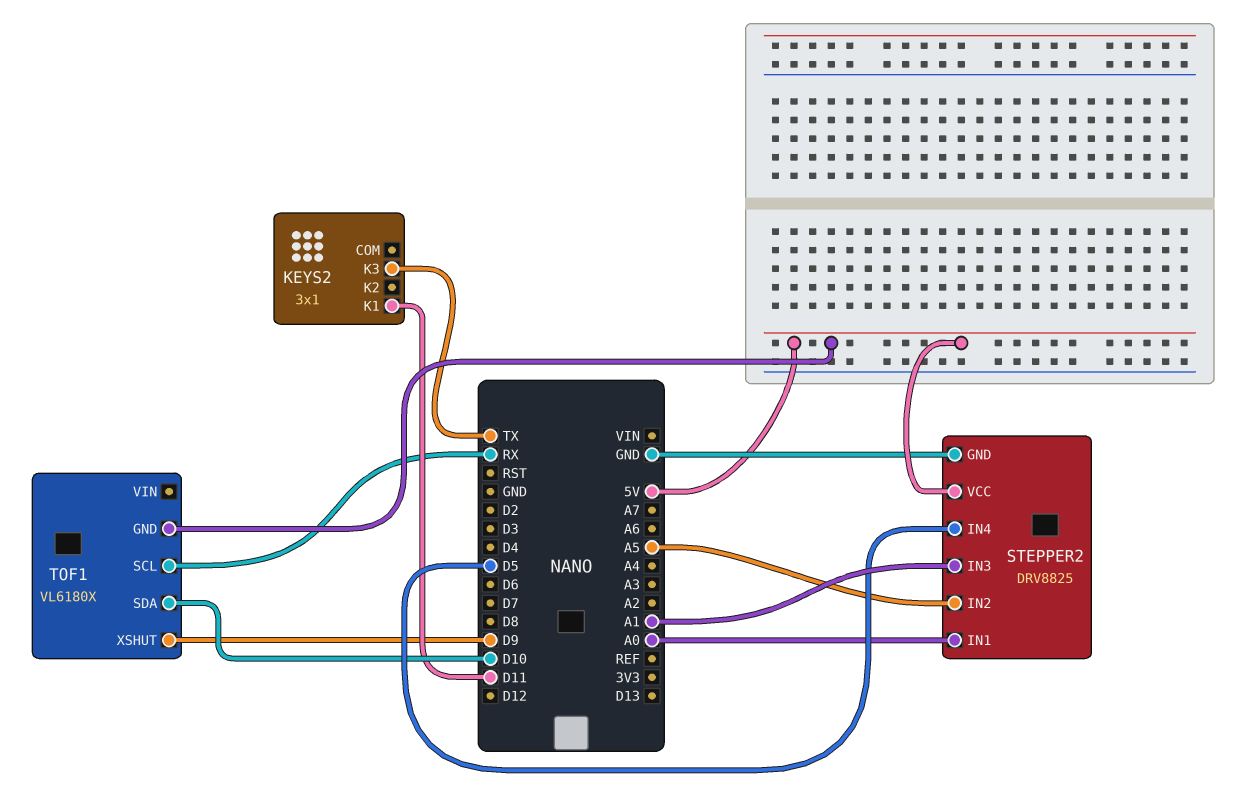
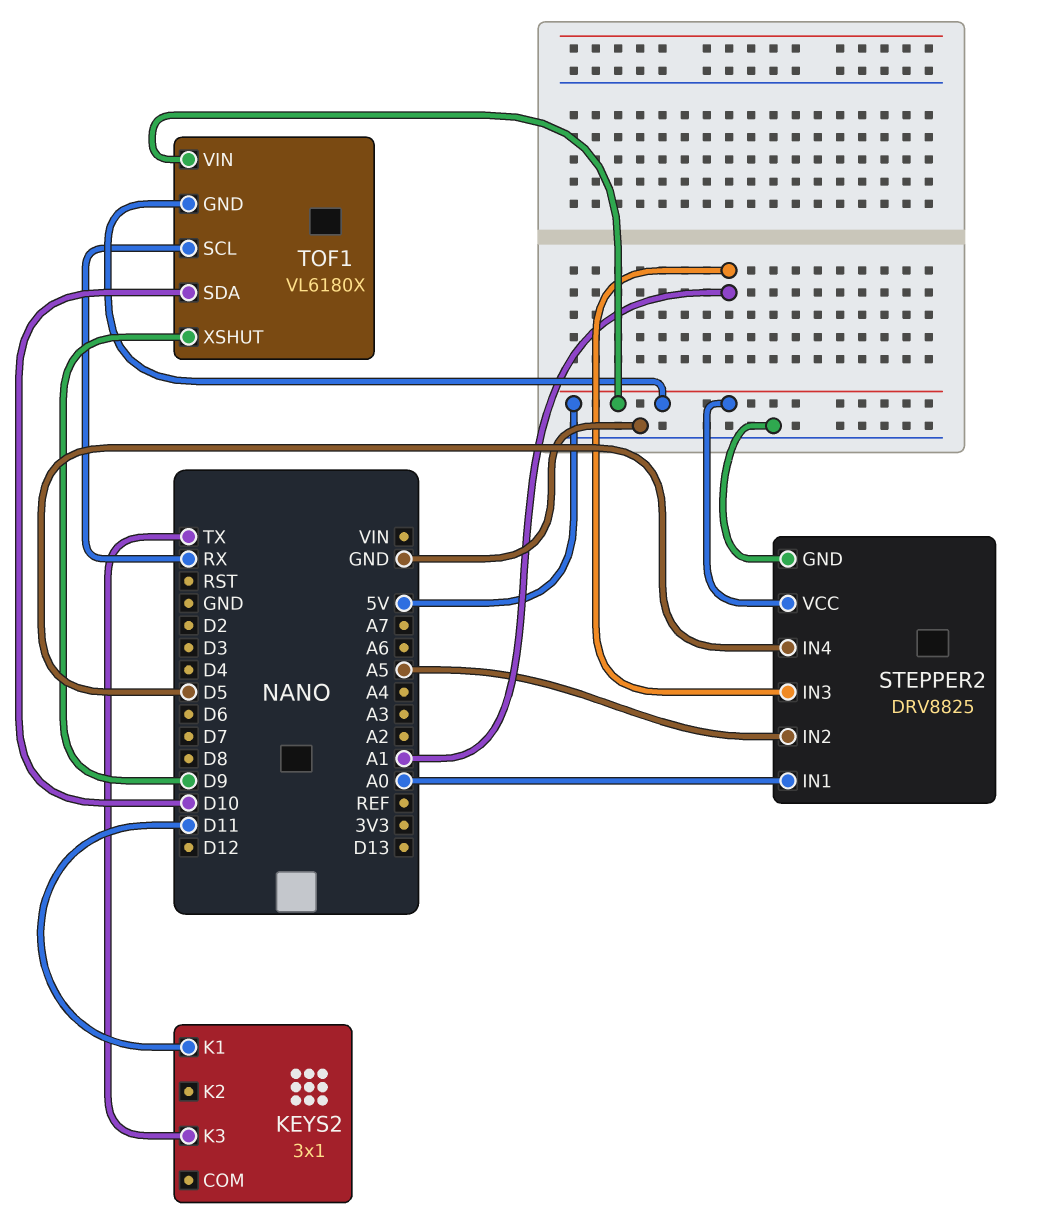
TOF1 pin VIN: none -> 5V

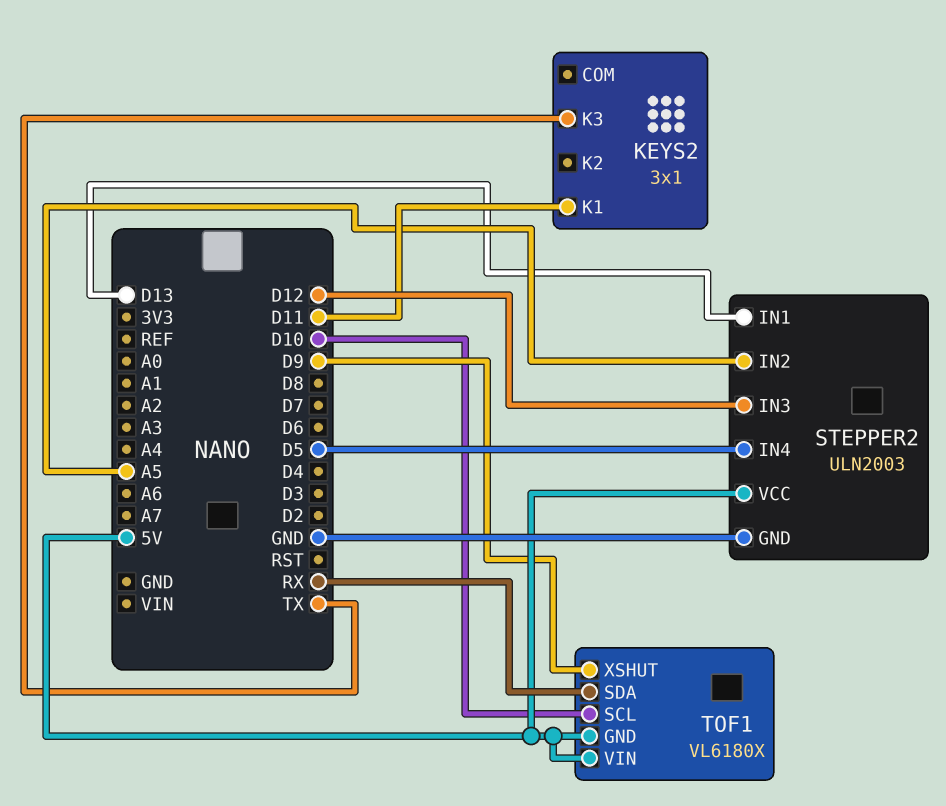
STEPPER2: DRV8825 -> ULN2003
STEPPER2 pin IN1: A0 -> D13
STEPPER2 pin IN3: A1 -> D12
TOF1 pin SCL: RX -> D10
TOF1 pin SDA: D10 -> RX

